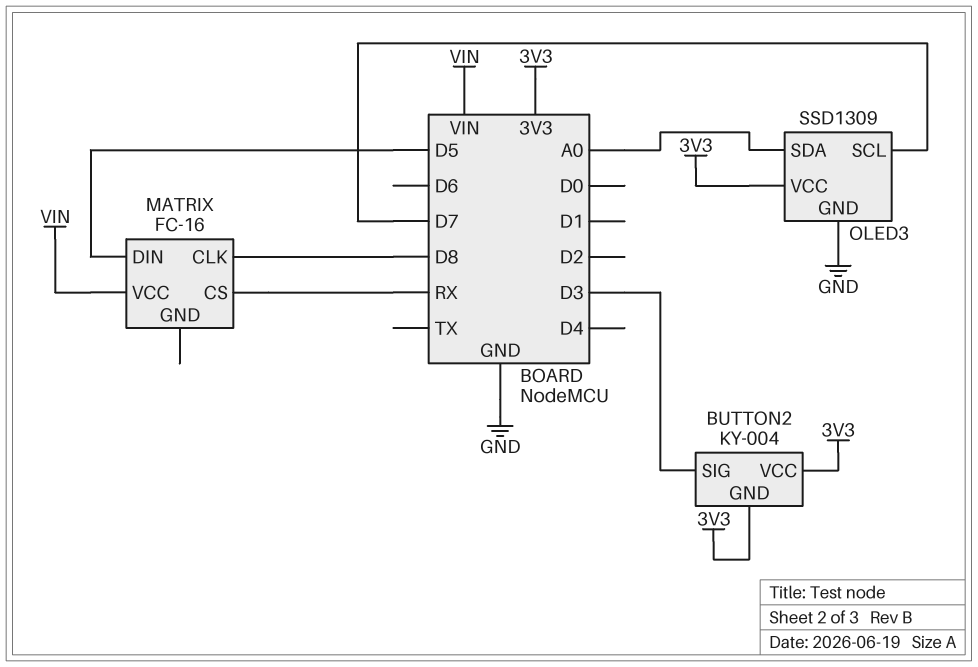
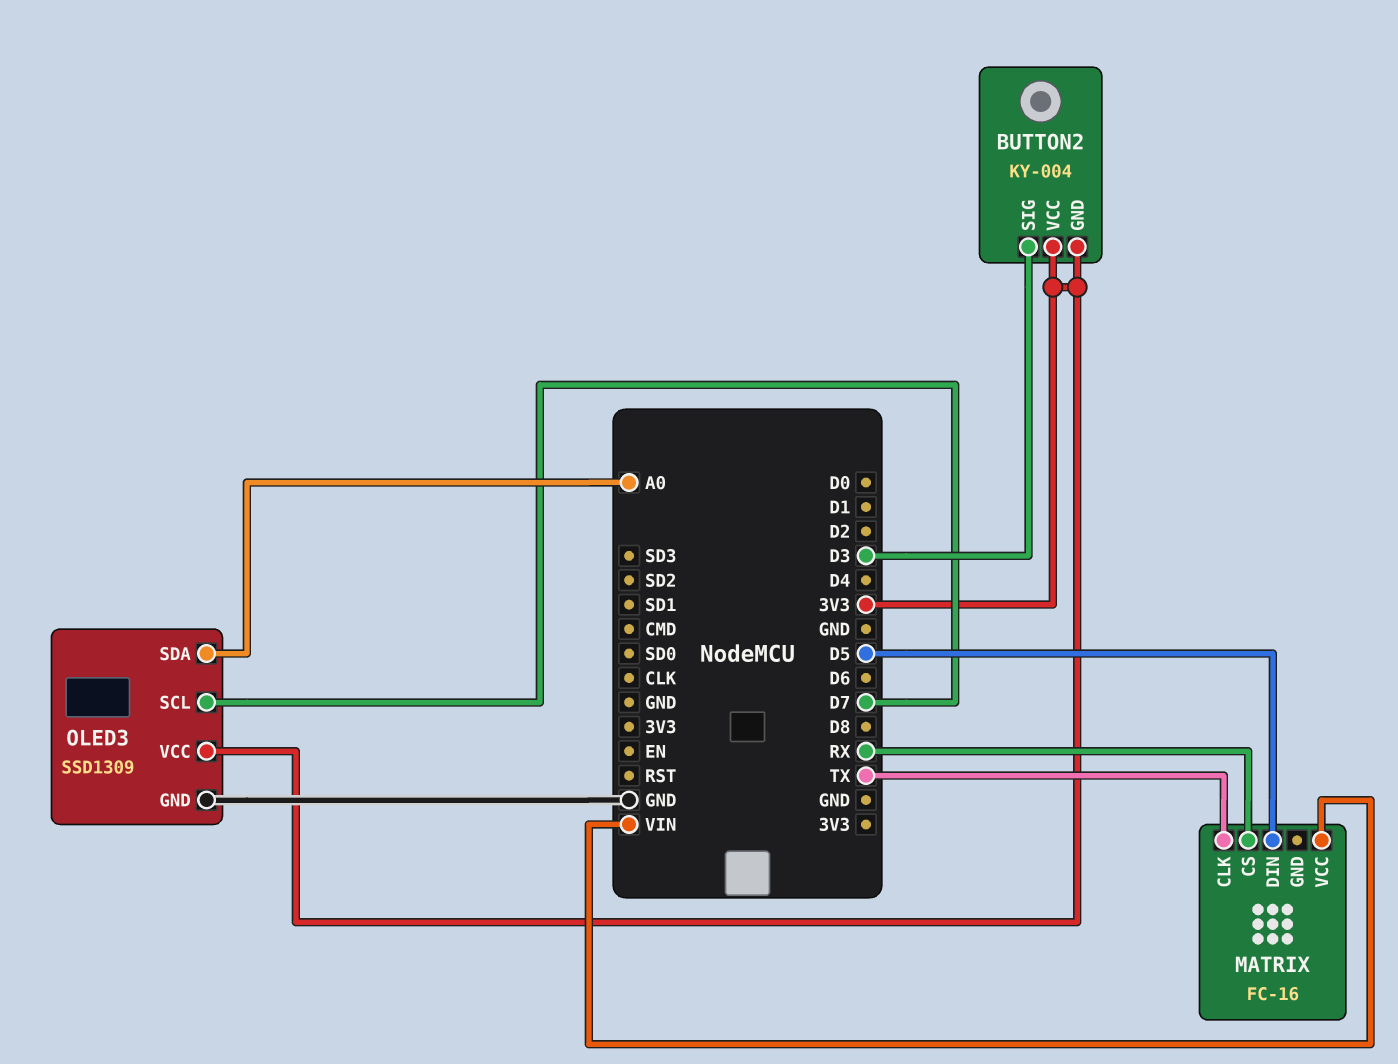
MATRIX pin CLK: D8 -> TX

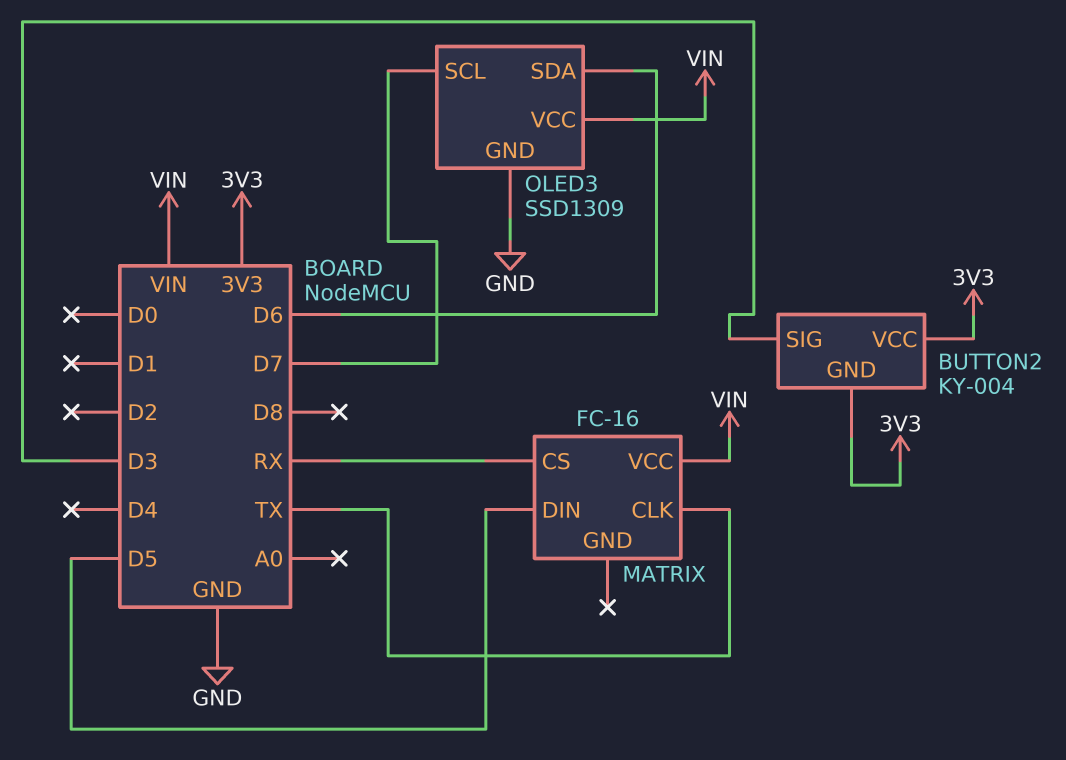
OLED3 pin SDA: A0 -> D6
OLED3 pin VCC: 3V3 -> VIN

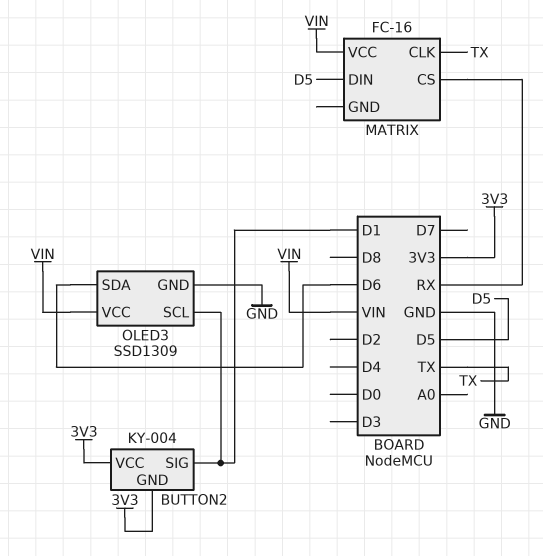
BUTTON2 pin SIG: D3 -> D1
OLED3 pin SCL: D7 -> D1

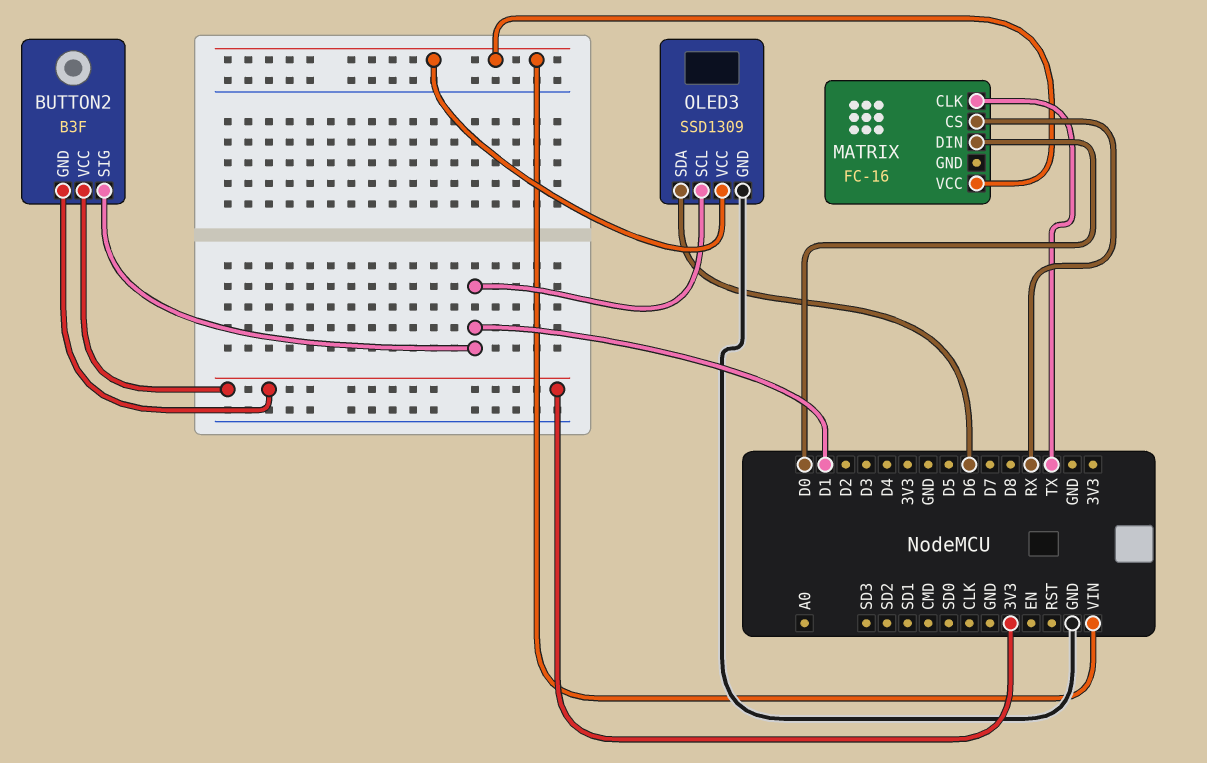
BUTTON2: KY-004 -> B3F
MATRIX pin DIN: D5 -> D0

